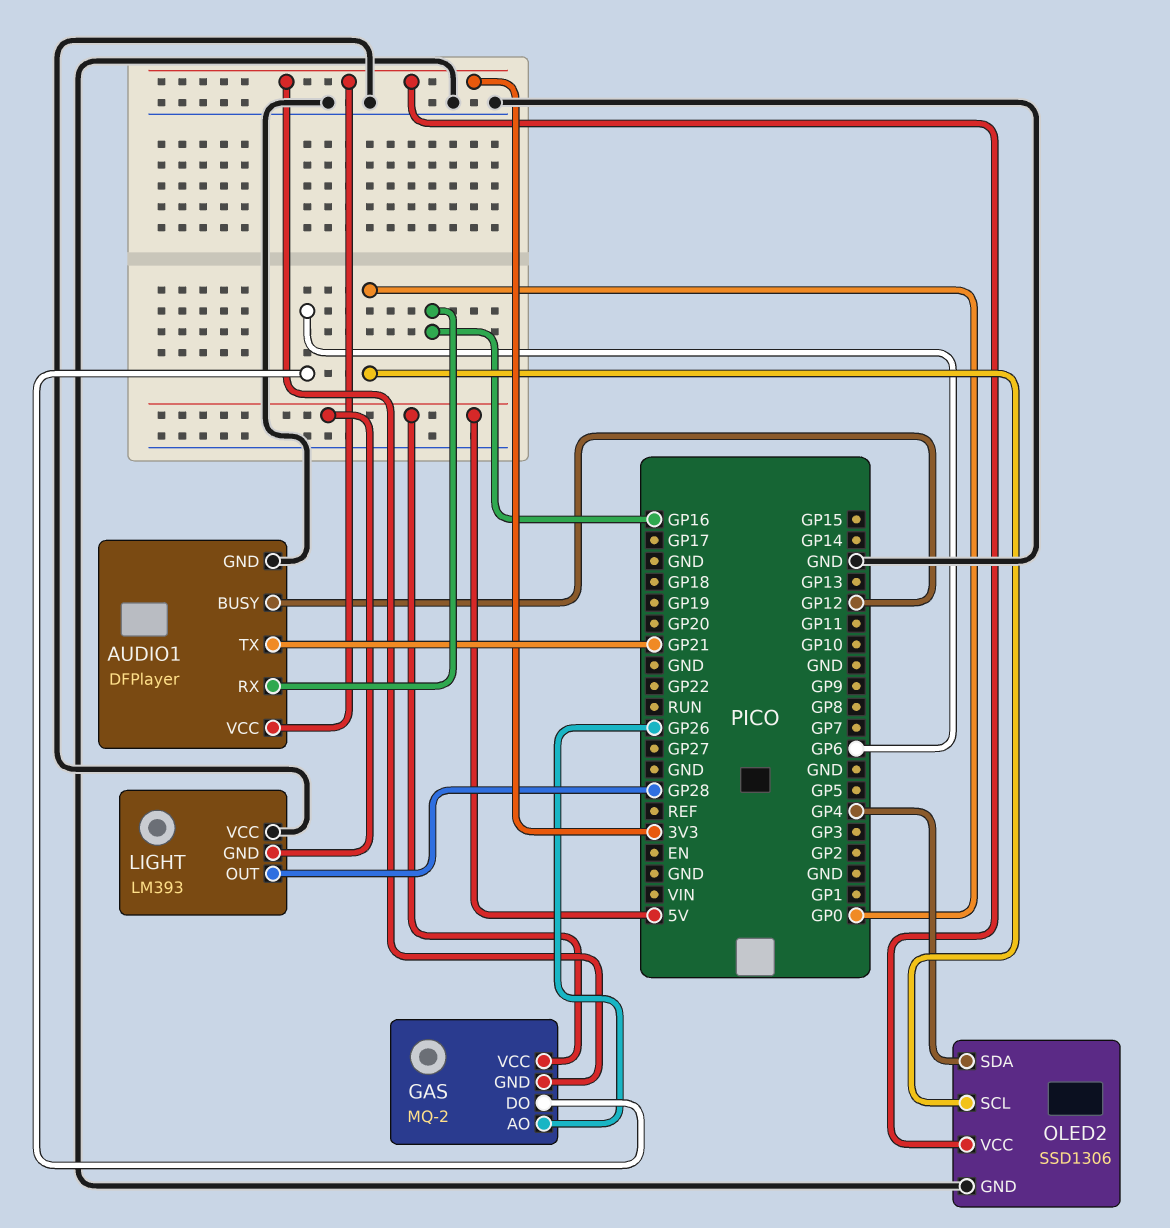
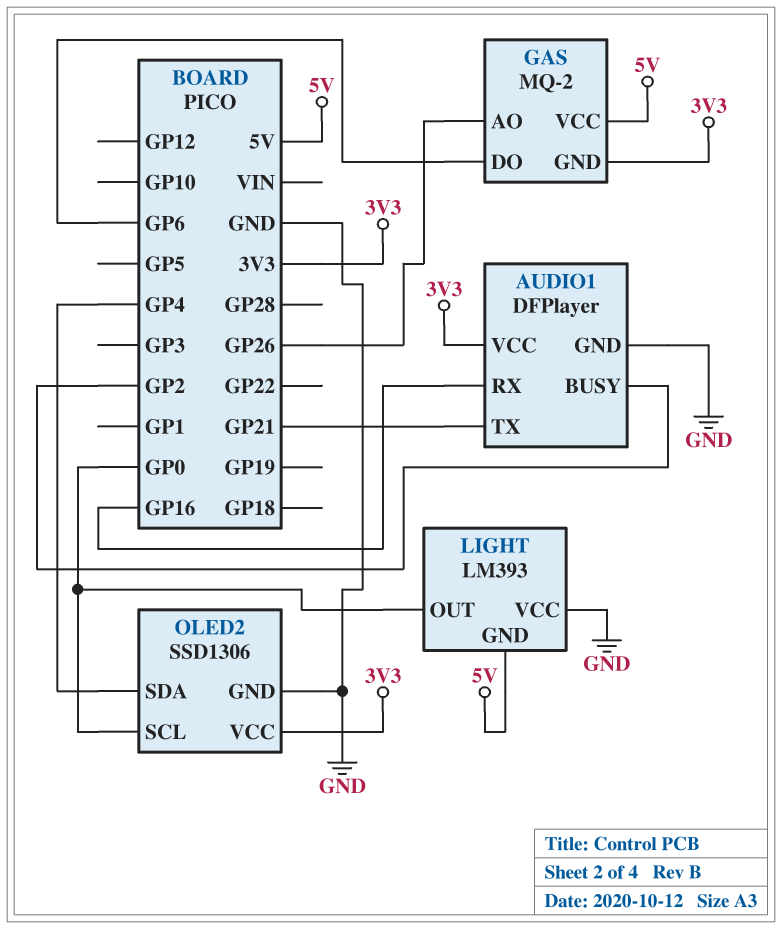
AUDIO1 pin BUSY: GP12 -> GP2
LIGHT pin OUT: GP28 -> GP0

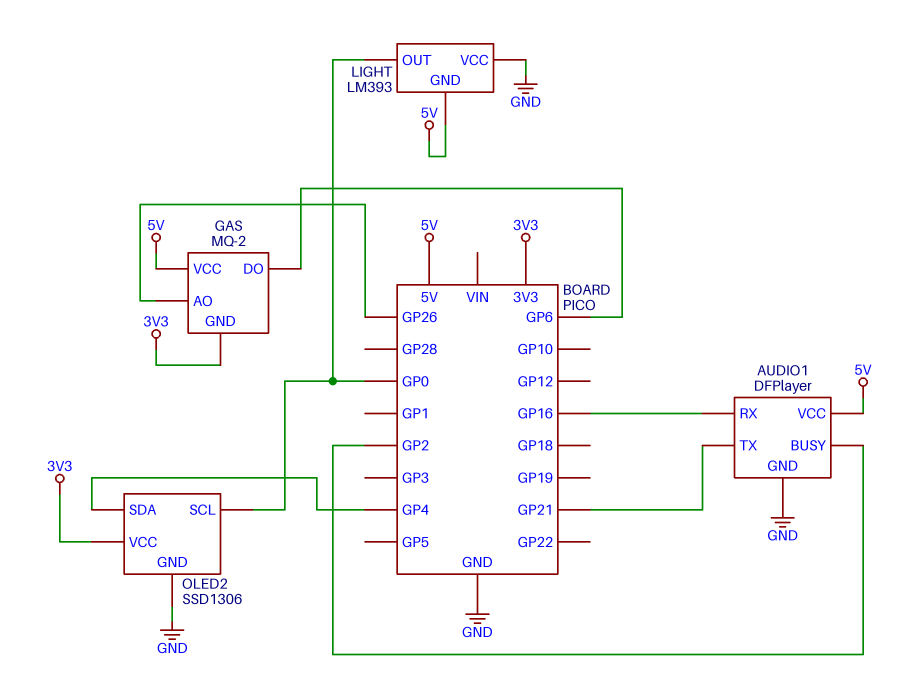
AUDIO1 pin VCC: 3V3 -> 5V

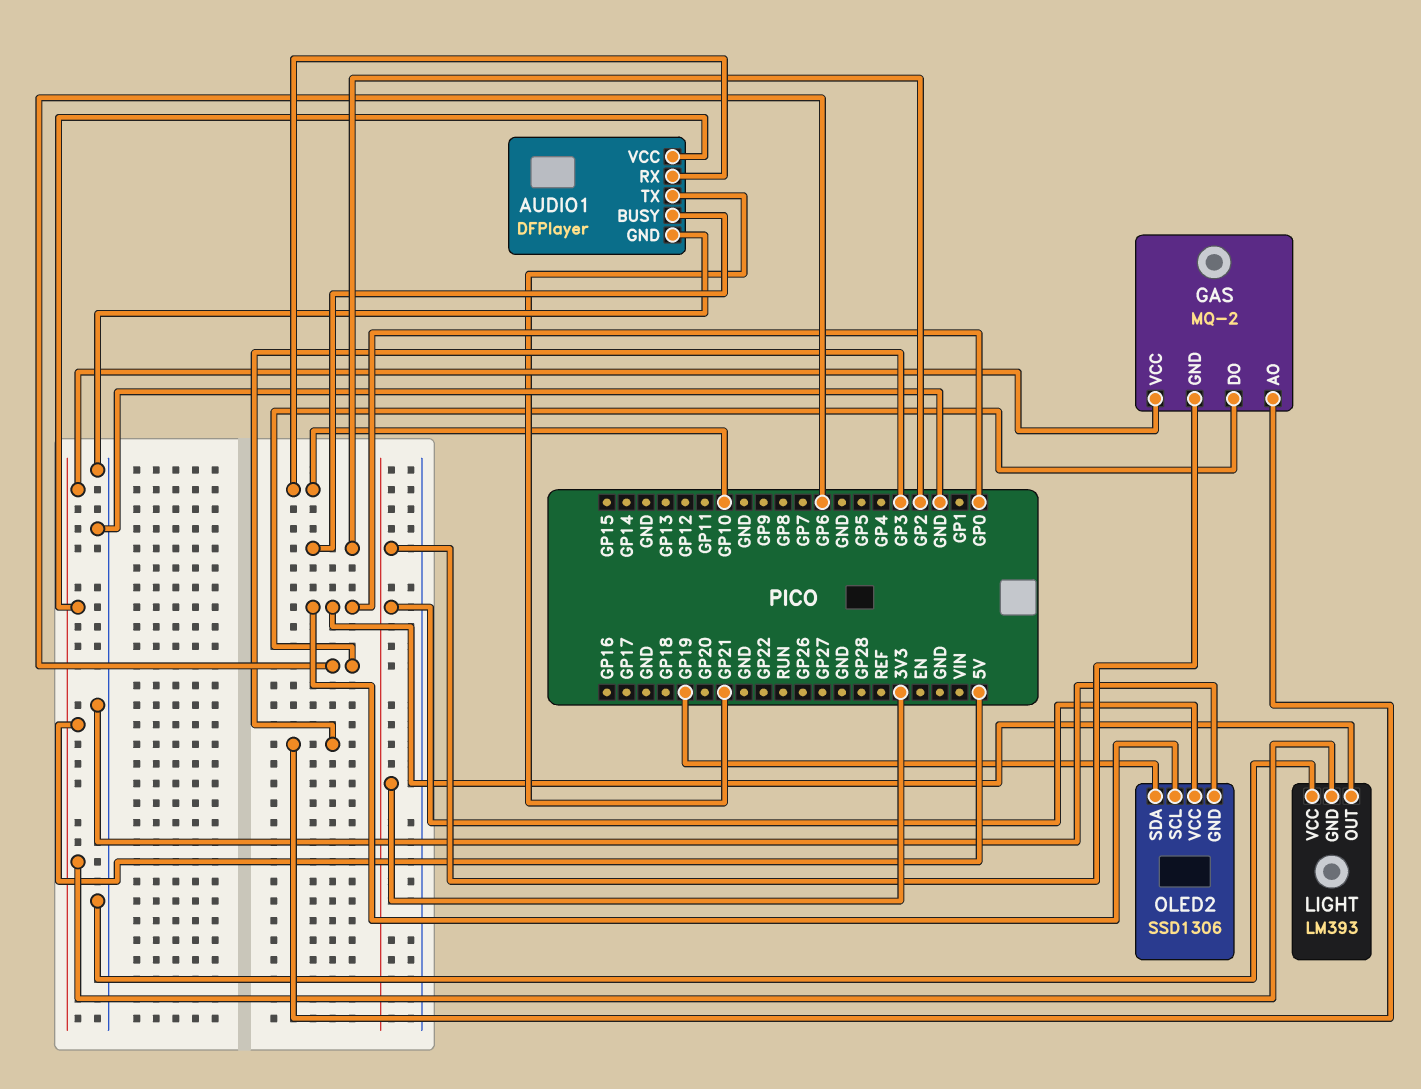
AUDIO1 pin RX: GP16 -> GP10
GAS pin AO: GP26 -> GP3
OLED2 pin SDA: GP4 -> GP19

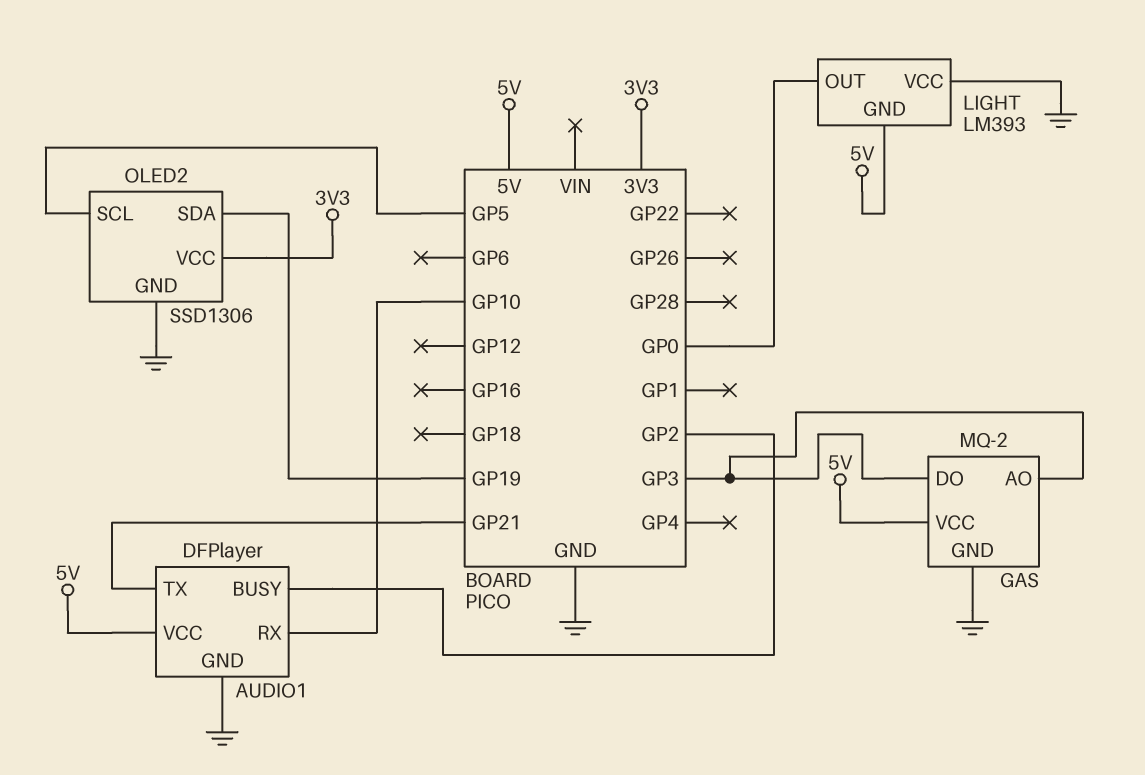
GAS pin DO: GP6 -> GP3
GAS pin GND: 3V3 -> GND
OLED2 pin SCL: GP0 -> GP5

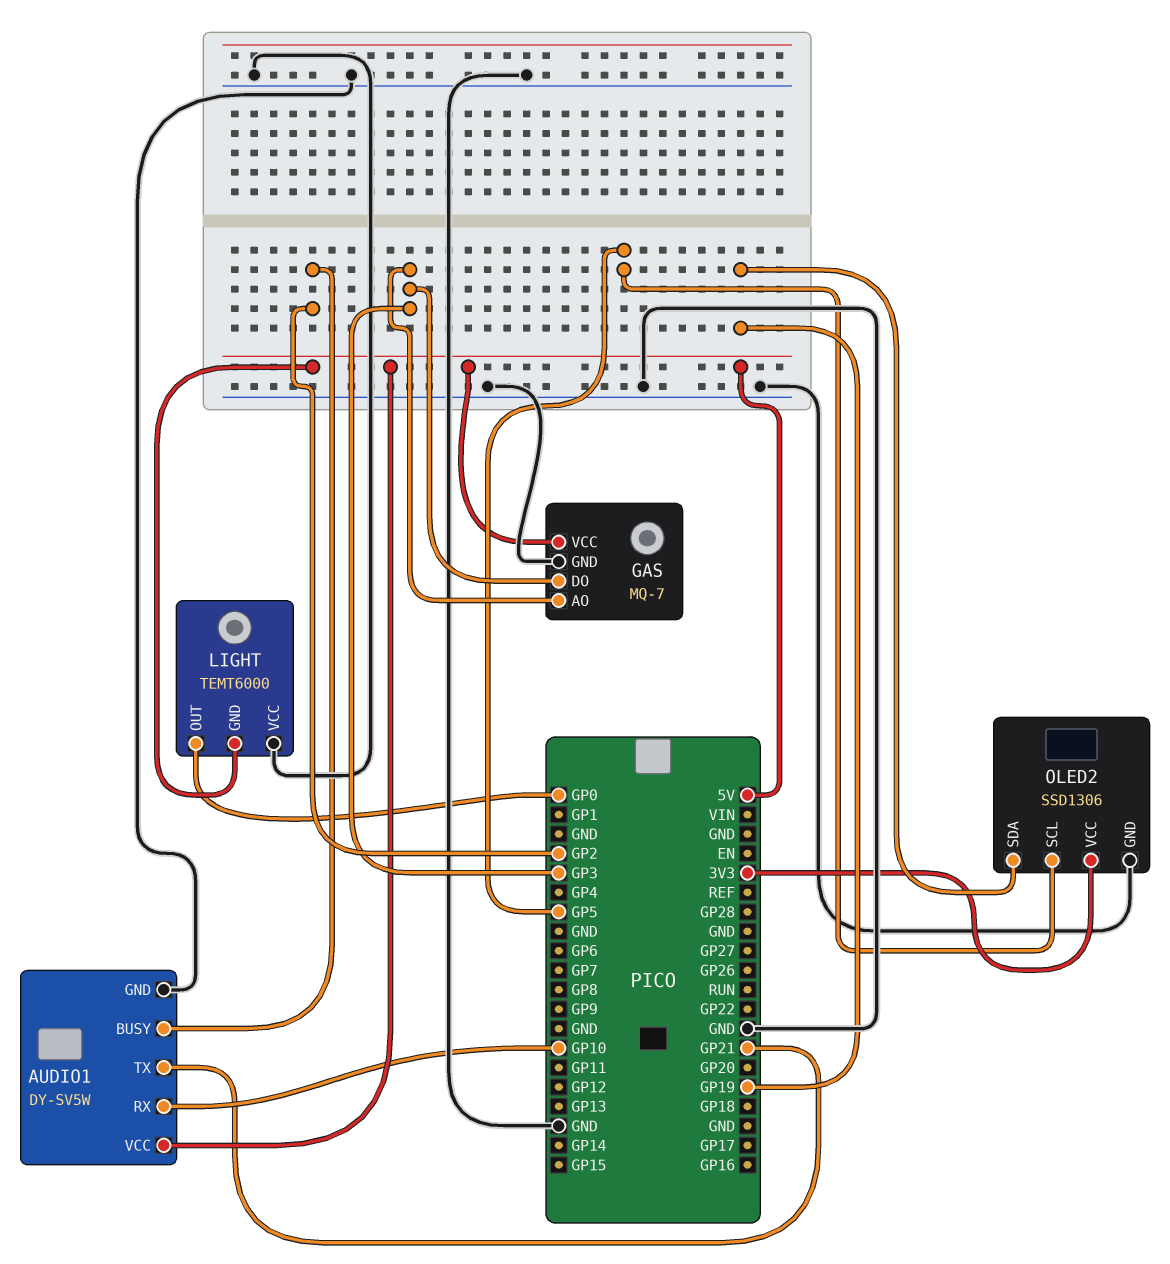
AUDIO1: DFPlayer -> DY-SV5W
GAS: MQ-2 -> MQ-7
LIGHT: LM393 -> TEMT6000

